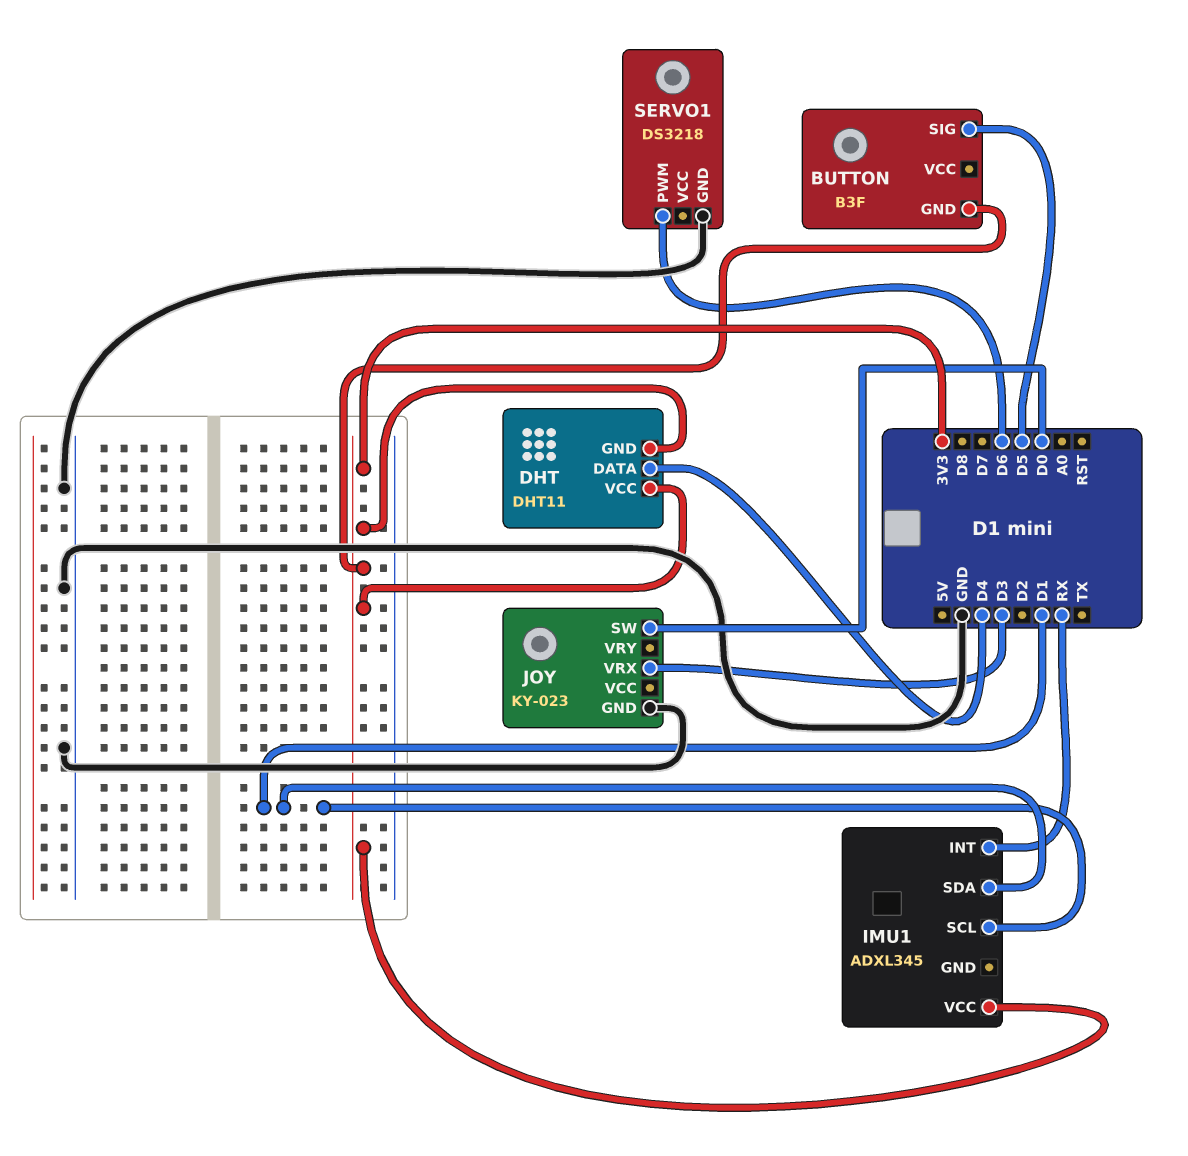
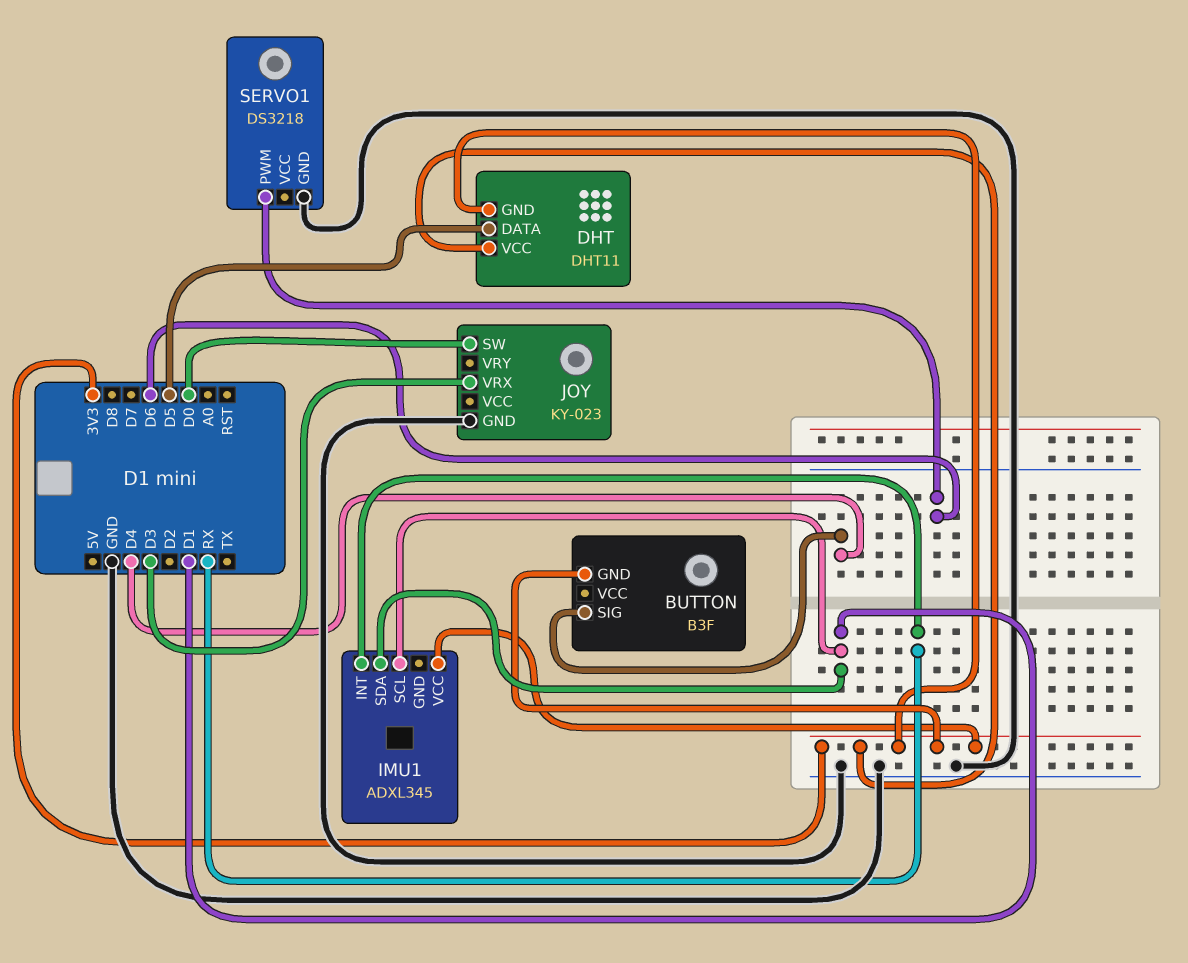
BUTTON pin SIG: D5 -> D4
DHT pin DATA: D4 -> D5

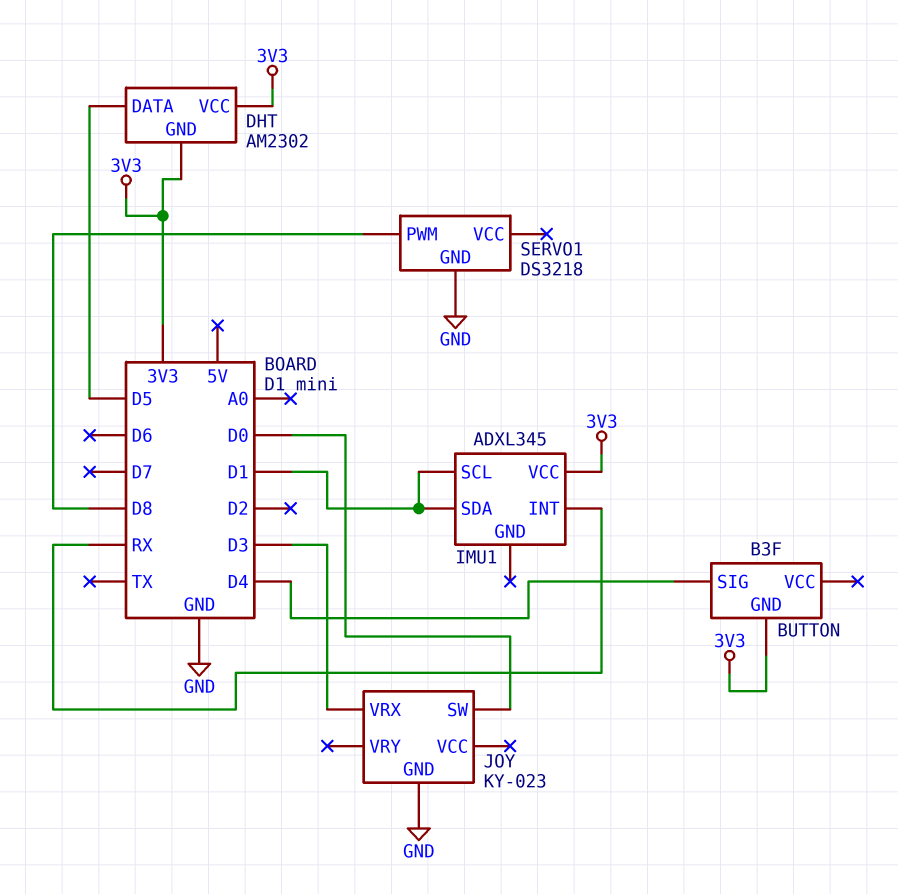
DHT: DHT11 -> AM2302
SERVO1 pin PWM: D6 -> D8

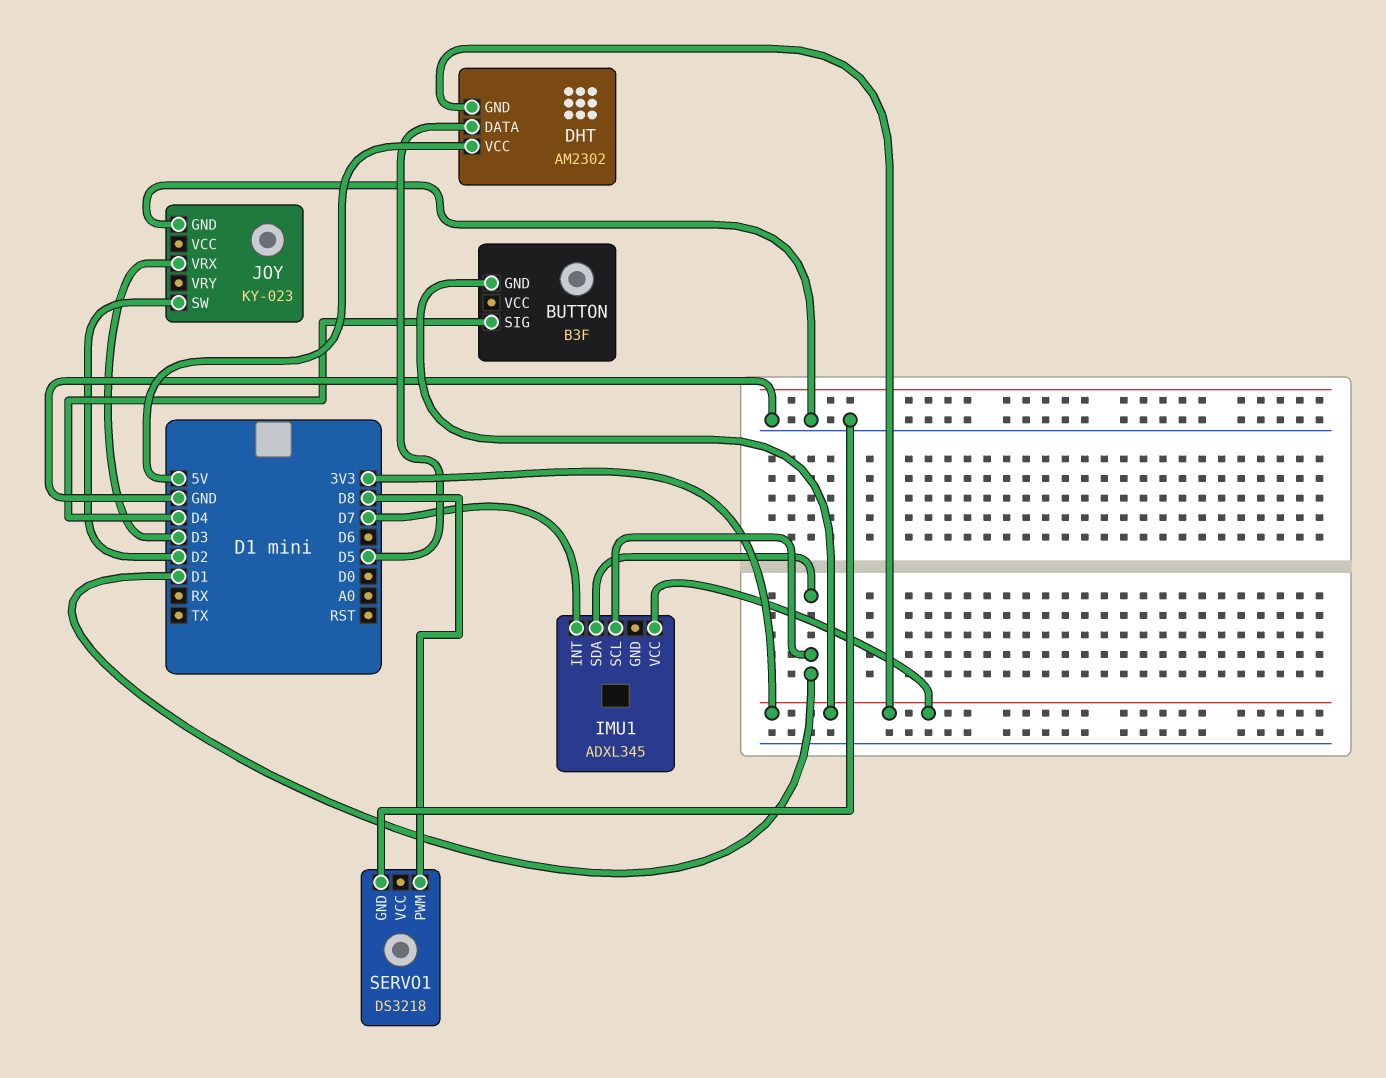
DHT pin VCC: 3V3 -> 5V
IMU1 pin INT: RX -> D7
JOY pin SW: D0 -> D2

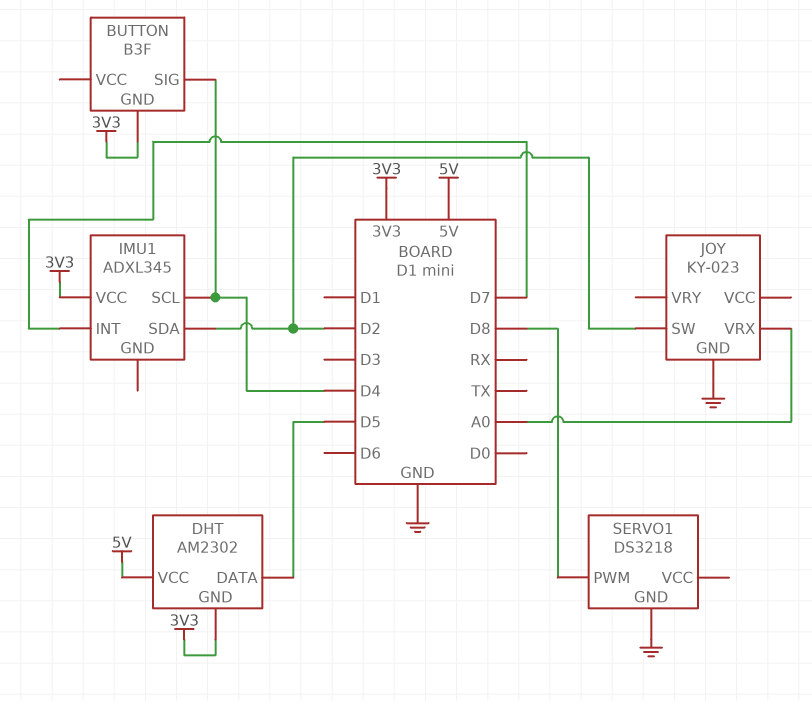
IMU1 pin SCL: D1 -> D4
IMU1 pin SDA: D1 -> D2
JOY pin VRX: D3 -> A0

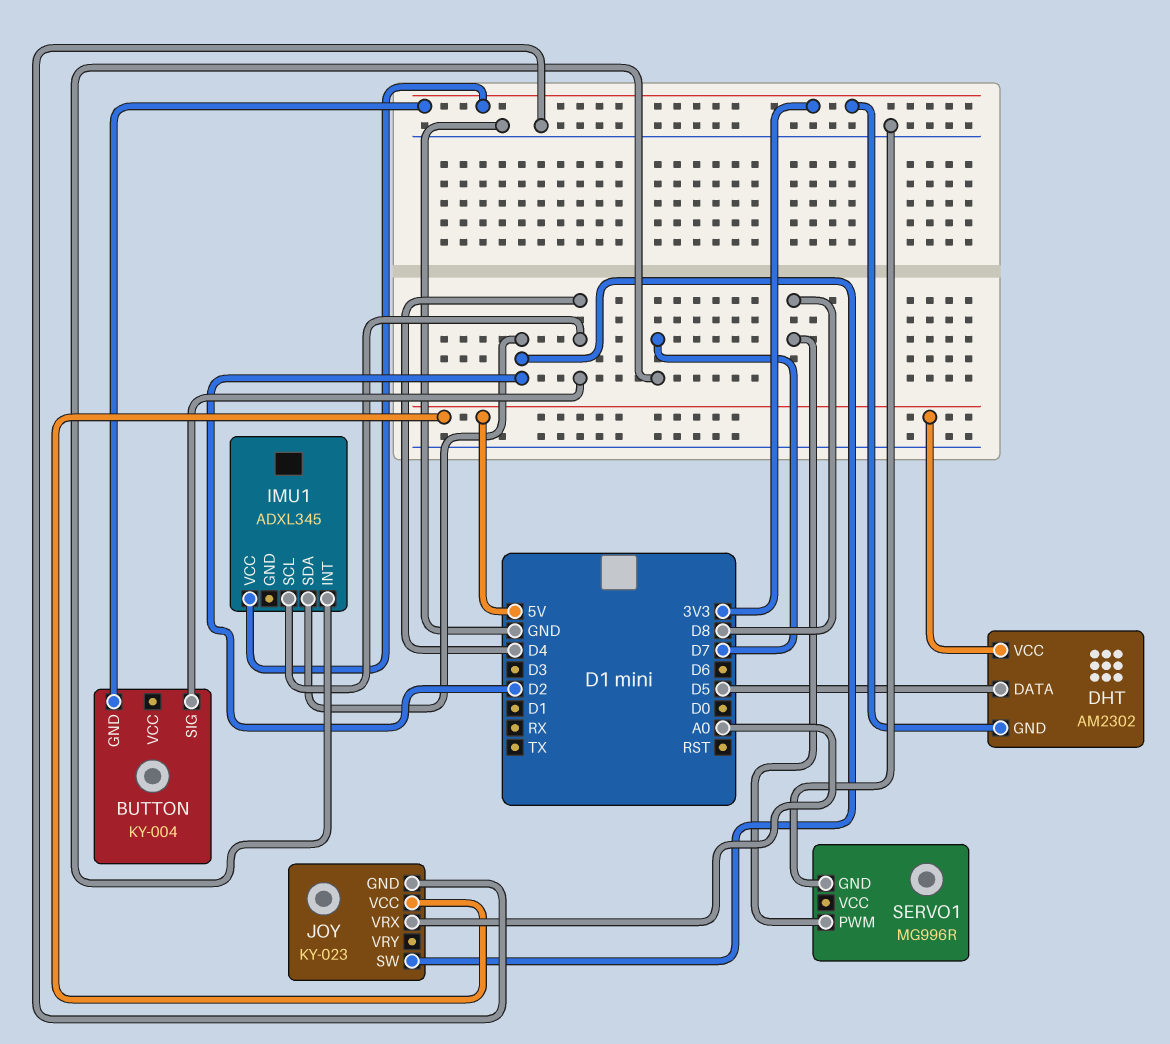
BUTTON: B3F -> KY-004
JOY pin VCC: none -> 5V
SERVO1: DS3218 -> MG996R

